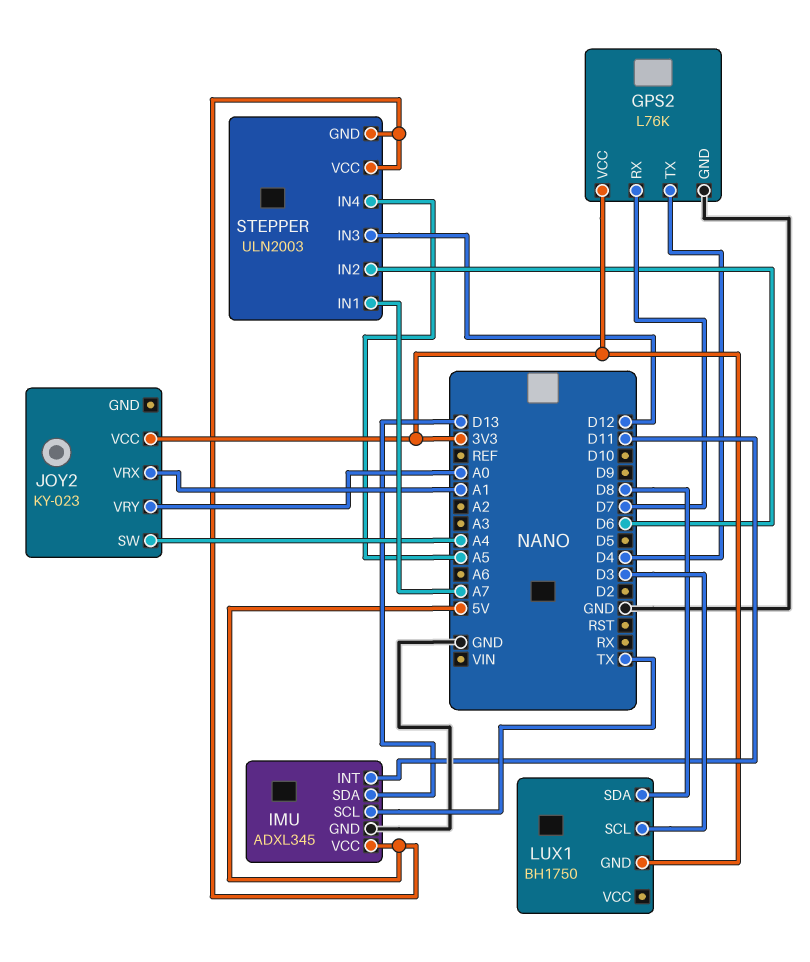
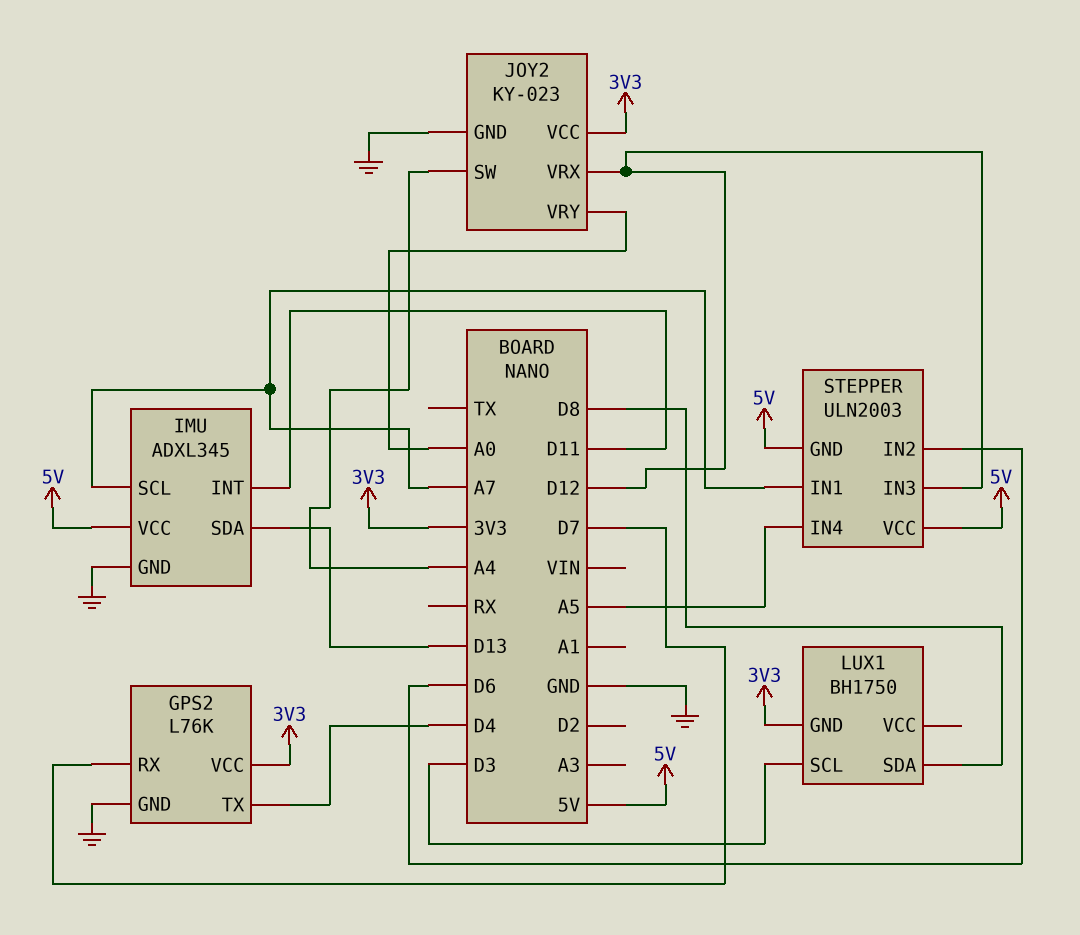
IMU pin SCL: TX -> A7
JOY2 pin GND: none -> GND
JOY2 pin VRX: A1 -> D12

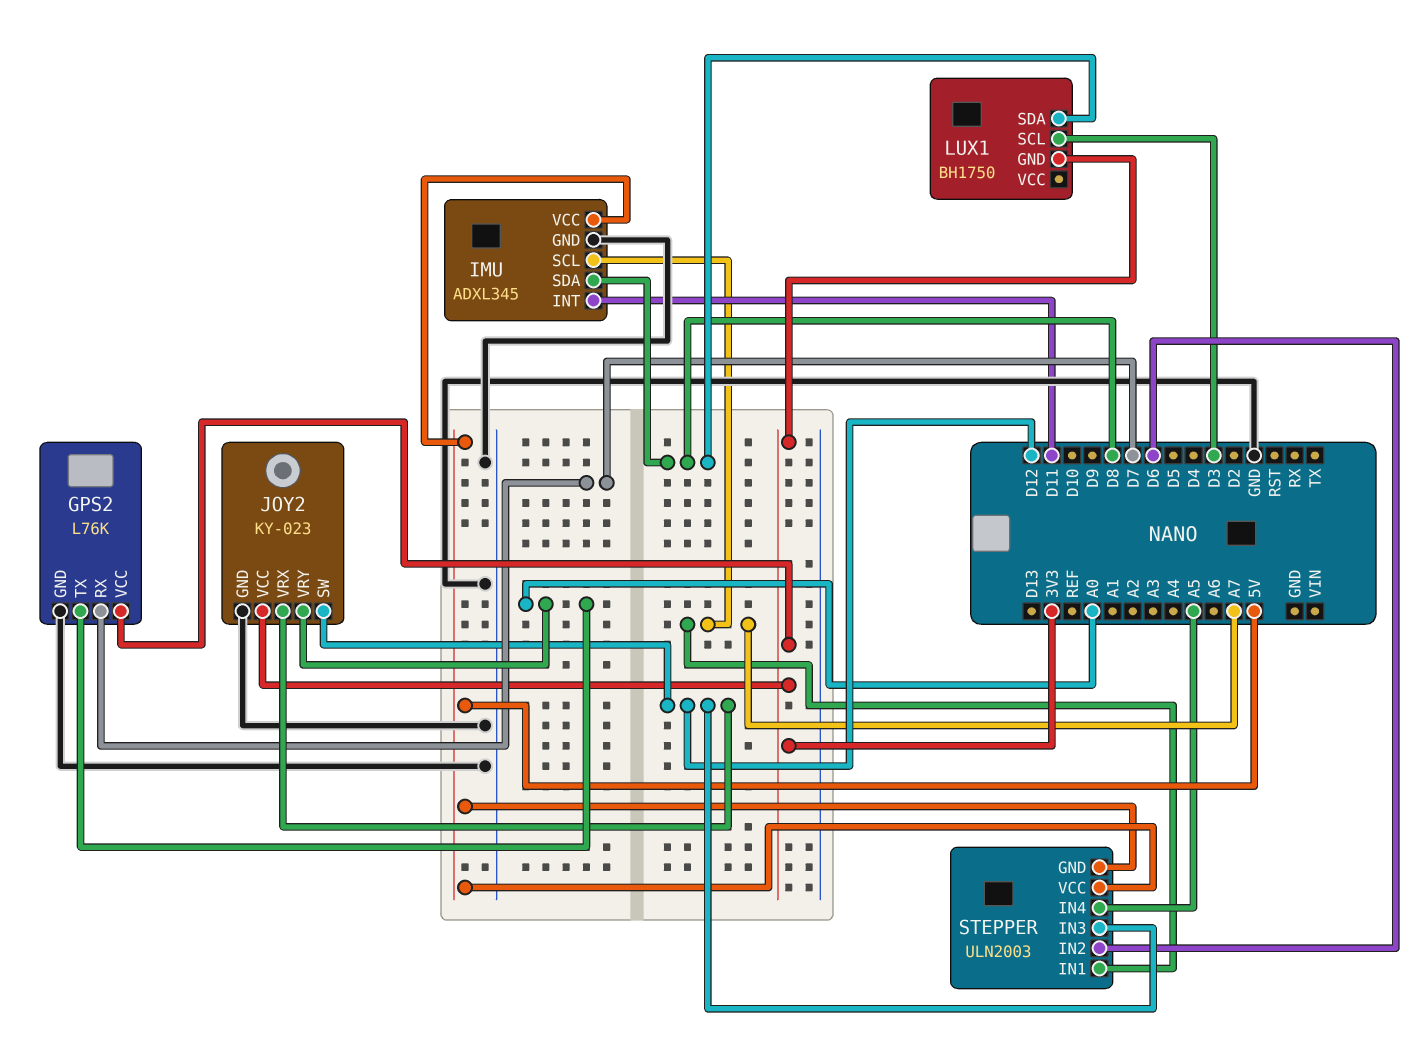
GPS2 pin TX: D4 -> A0
IMU pin SDA: D13 -> D8
JOY2 pin SW: A4 -> D12

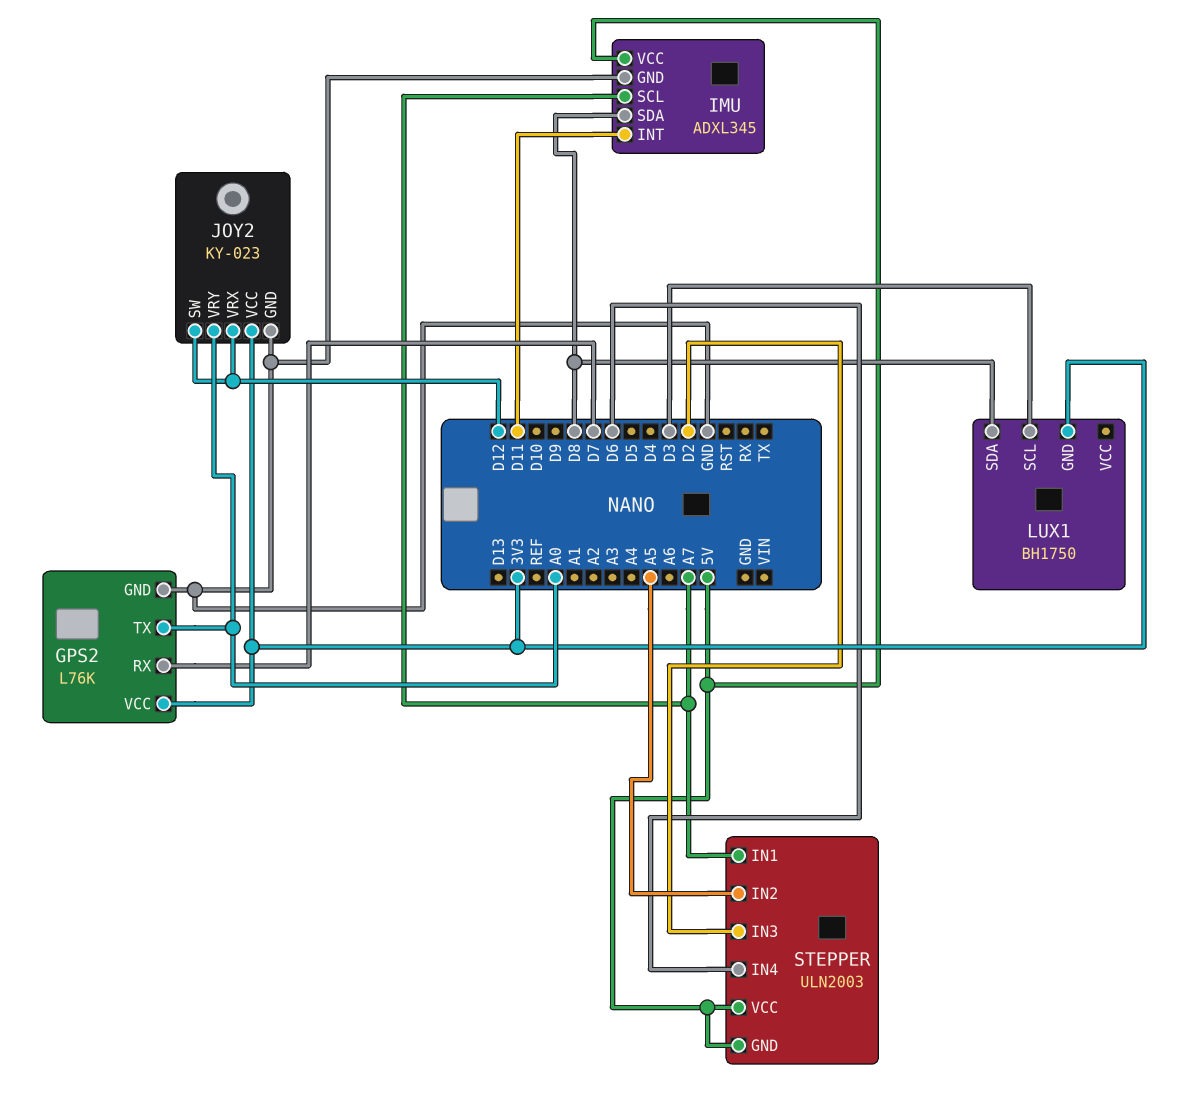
STEPPER pin IN2: D6 -> A5
STEPPER pin IN3: D12 -> D2
STEPPER pin IN4: A5 -> D6

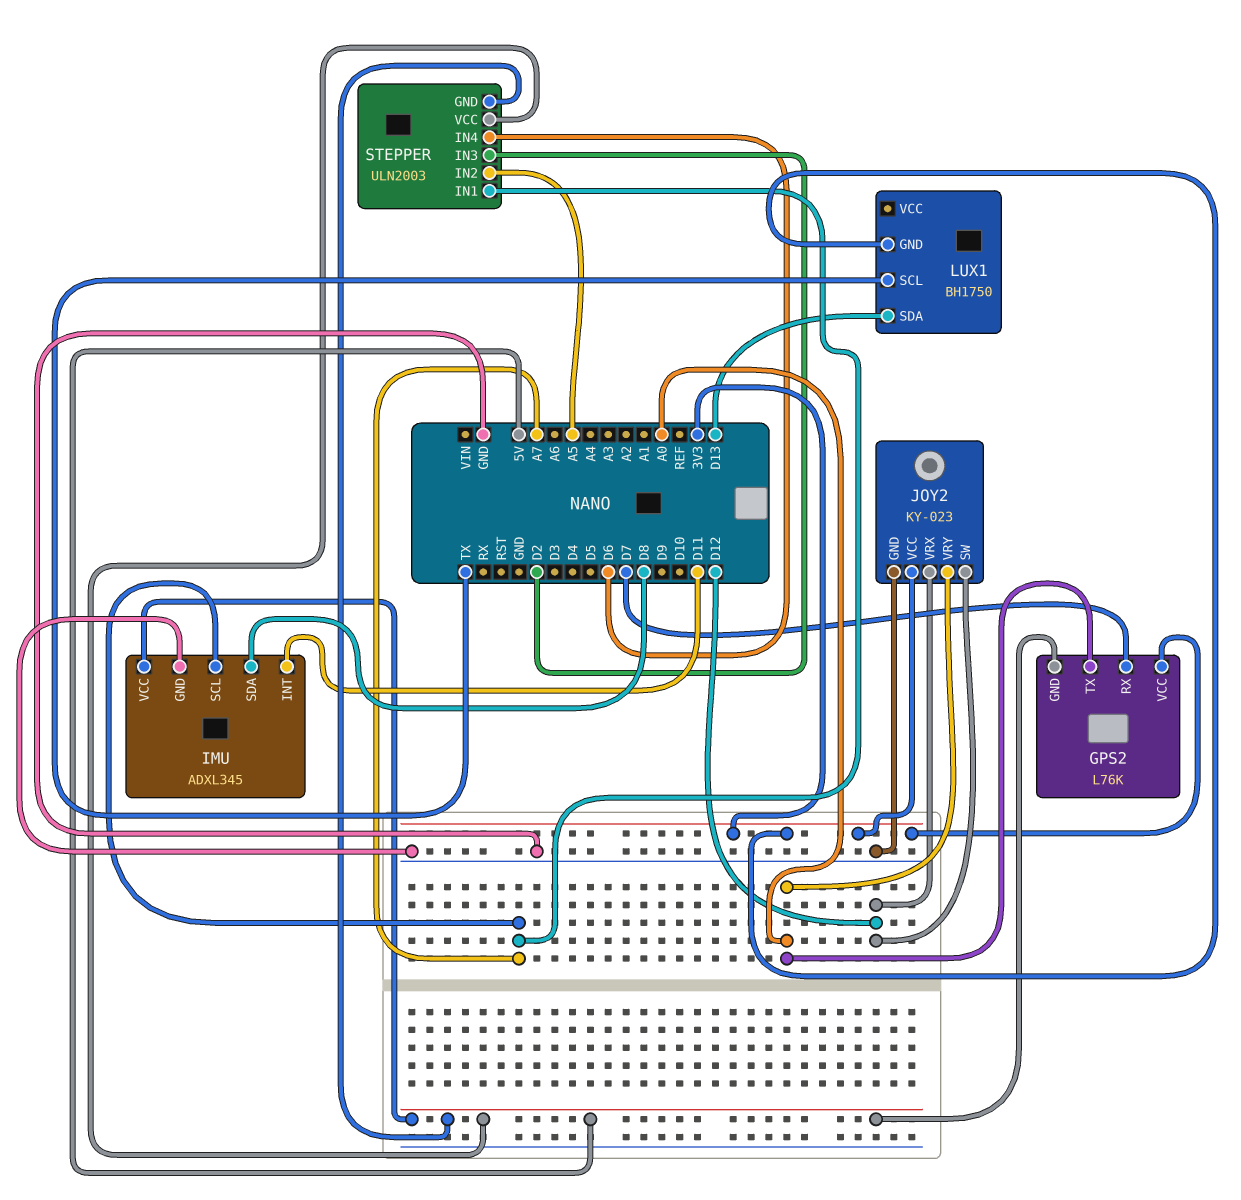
GPS2 pin GND: GND -> 5V
LUX1 pin SCL: D3 -> TX
LUX1 pin SDA: D8 -> D13

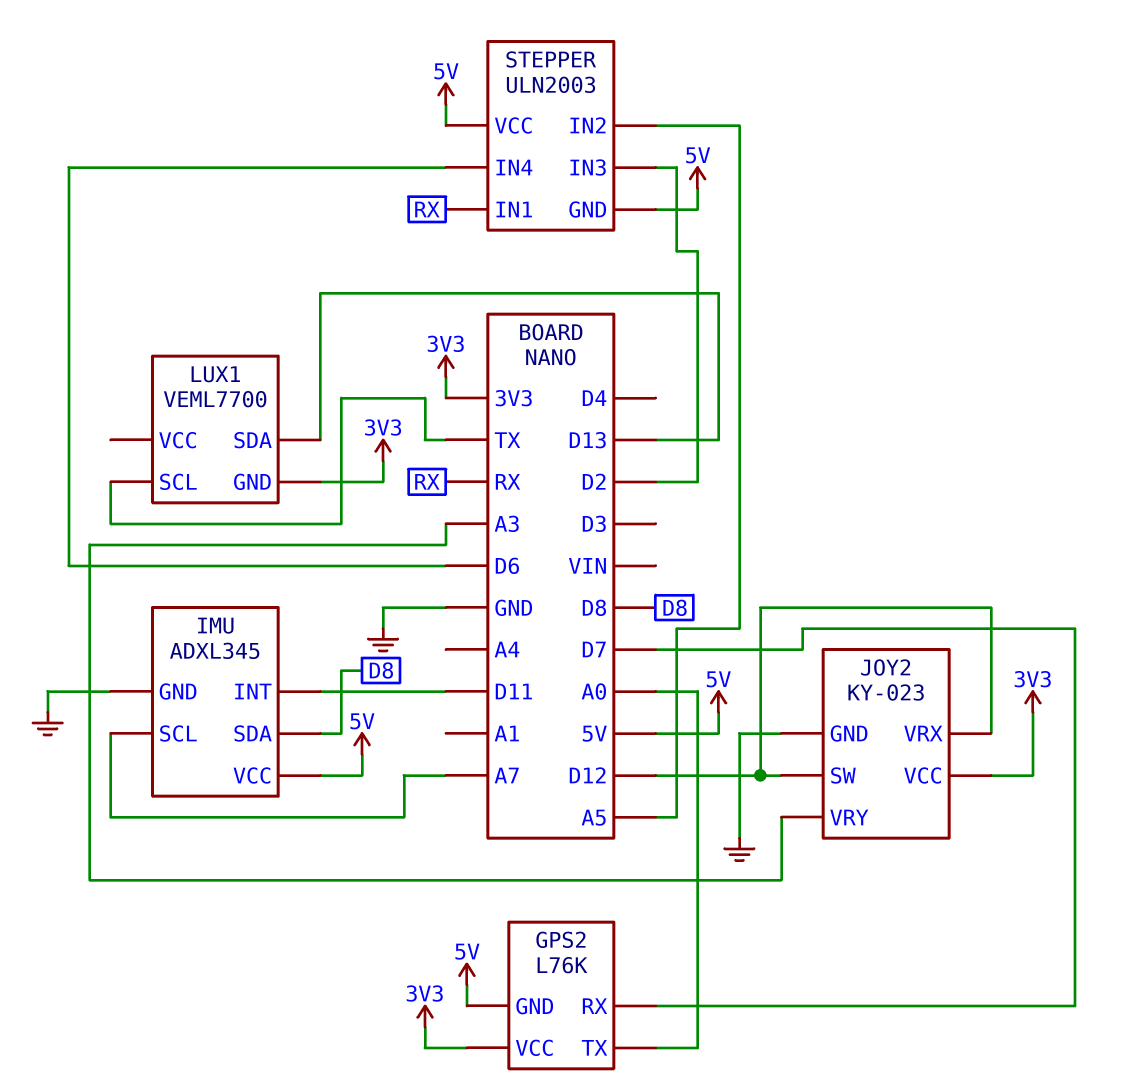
JOY2 pin VRY: A0 -> A3
LUX1: BH1750 -> VEML7700
STEPPER pin IN1: A7 -> RX

